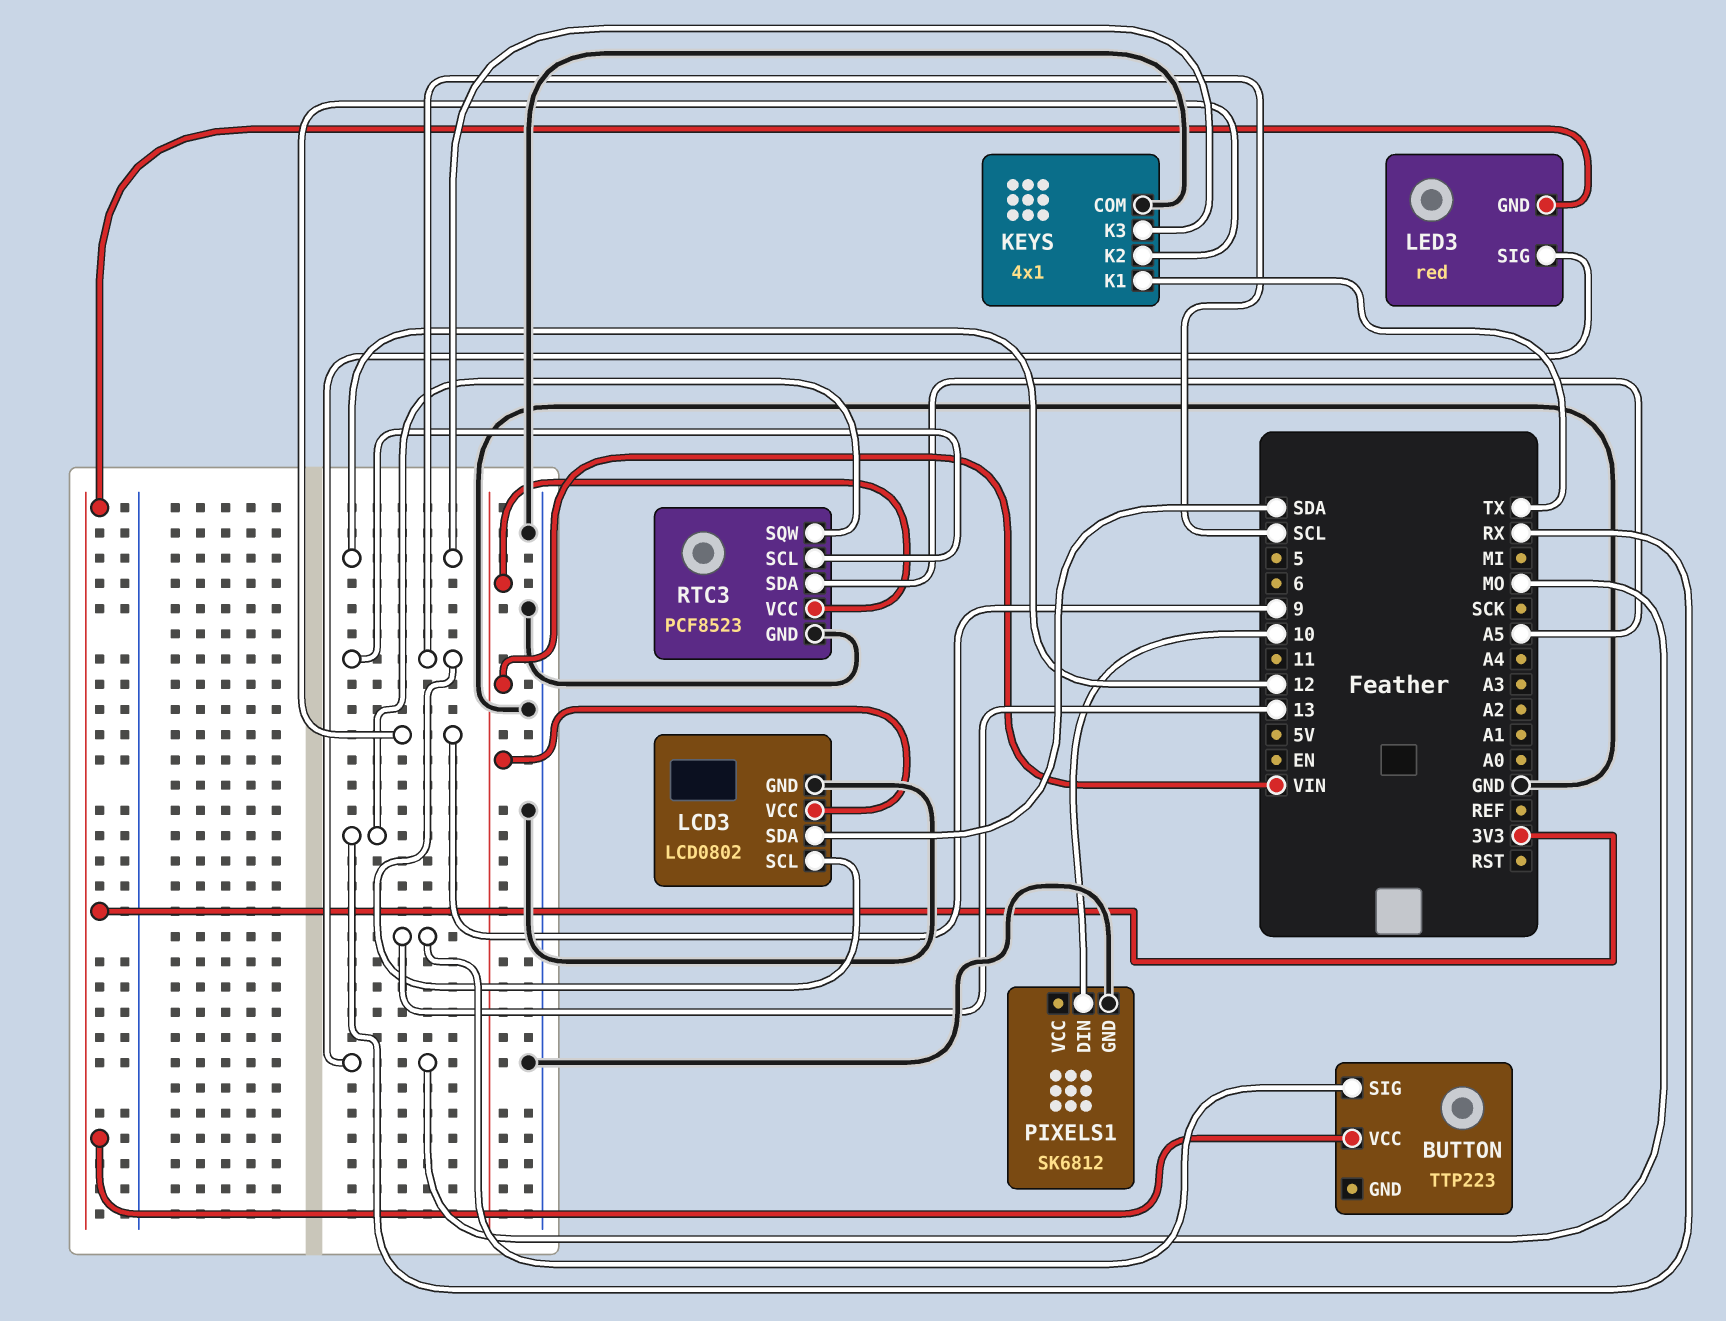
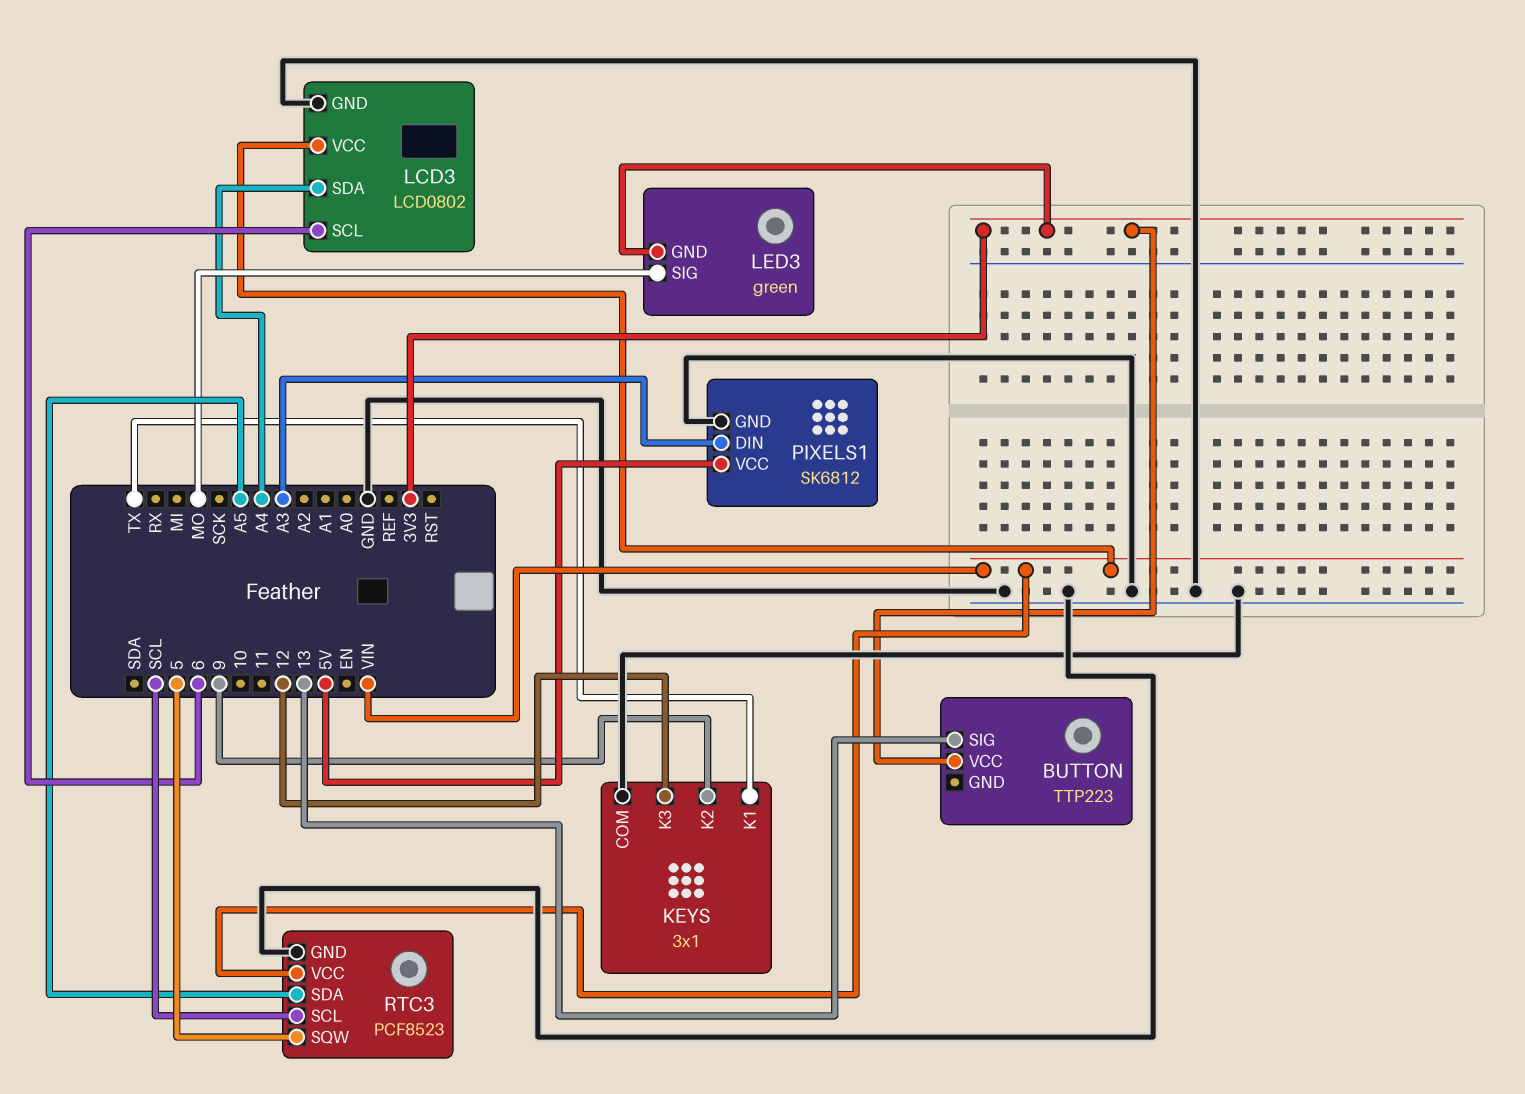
KEYS: 4x1 -> 3x1
LCD3 pin SCL: SCL -> 6
LCD3 pin SDA: SDA -> A4
LED3: red -> green
PIXELS1 pin DIN: 10 -> A3
PIXELS1 pin VCC: none -> 5V
RTC3 pin SQW: RX -> 5

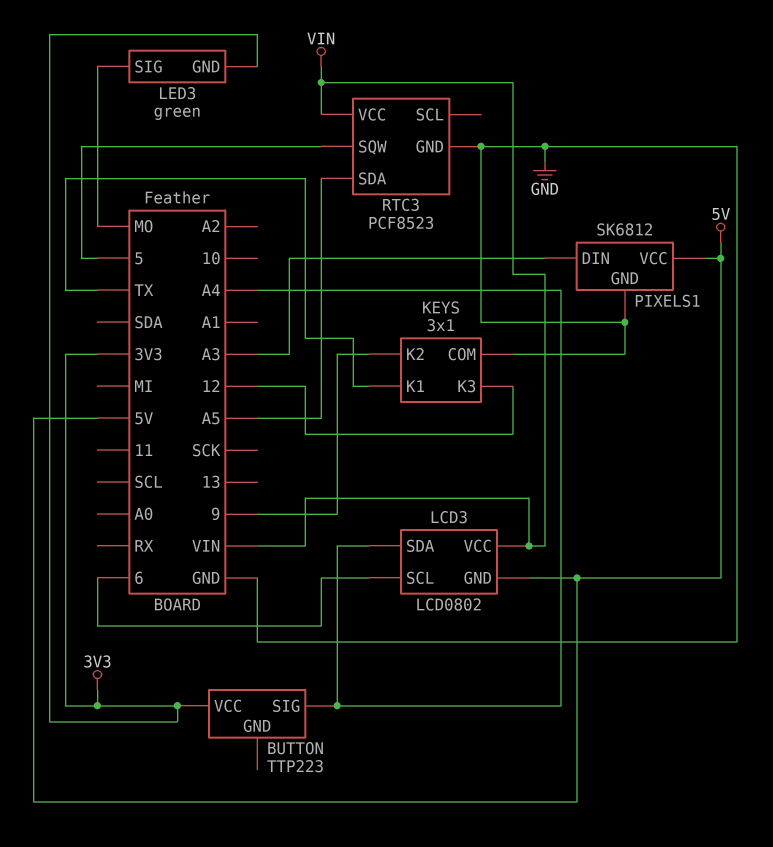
BUTTON pin SIG: 13 -> A4
LCD3 pin GND: GND -> 5V
RTC3 pin SCL: SCL -> none

